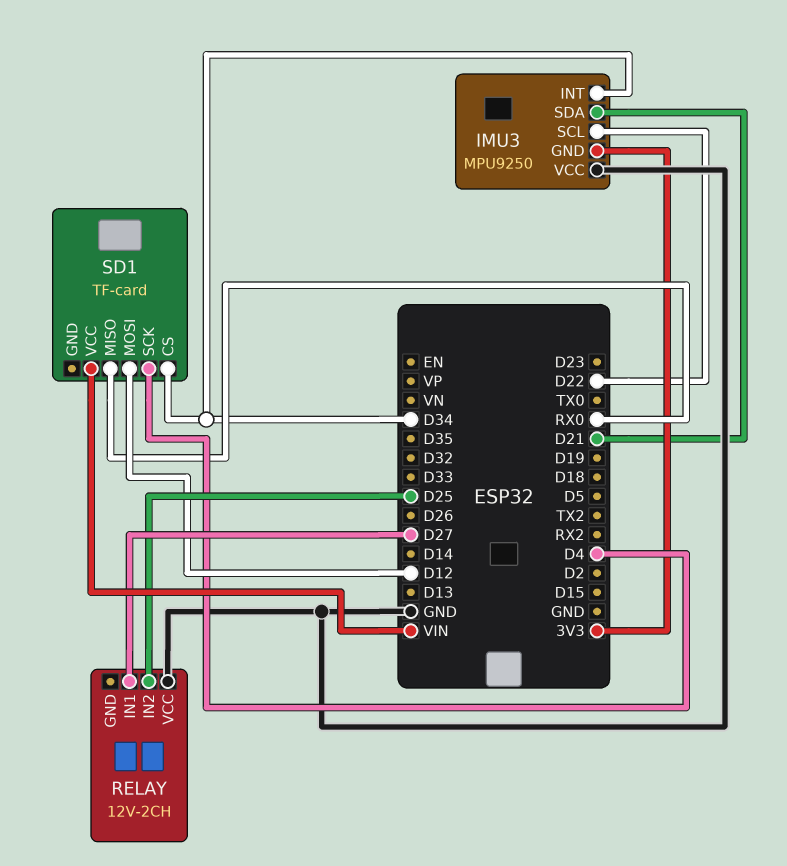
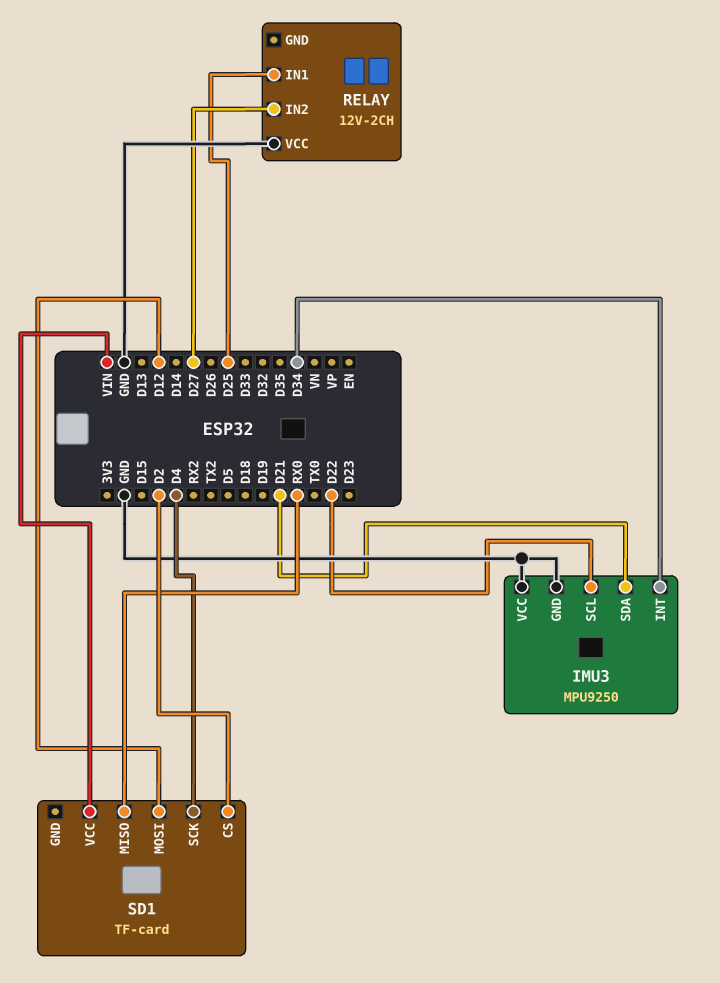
IMU3 pin GND: 3V3 -> GND
RELAY pin IN1: D27 -> D25
RELAY pin IN2: D25 -> D27
SD1 pin CS: D34 -> D2

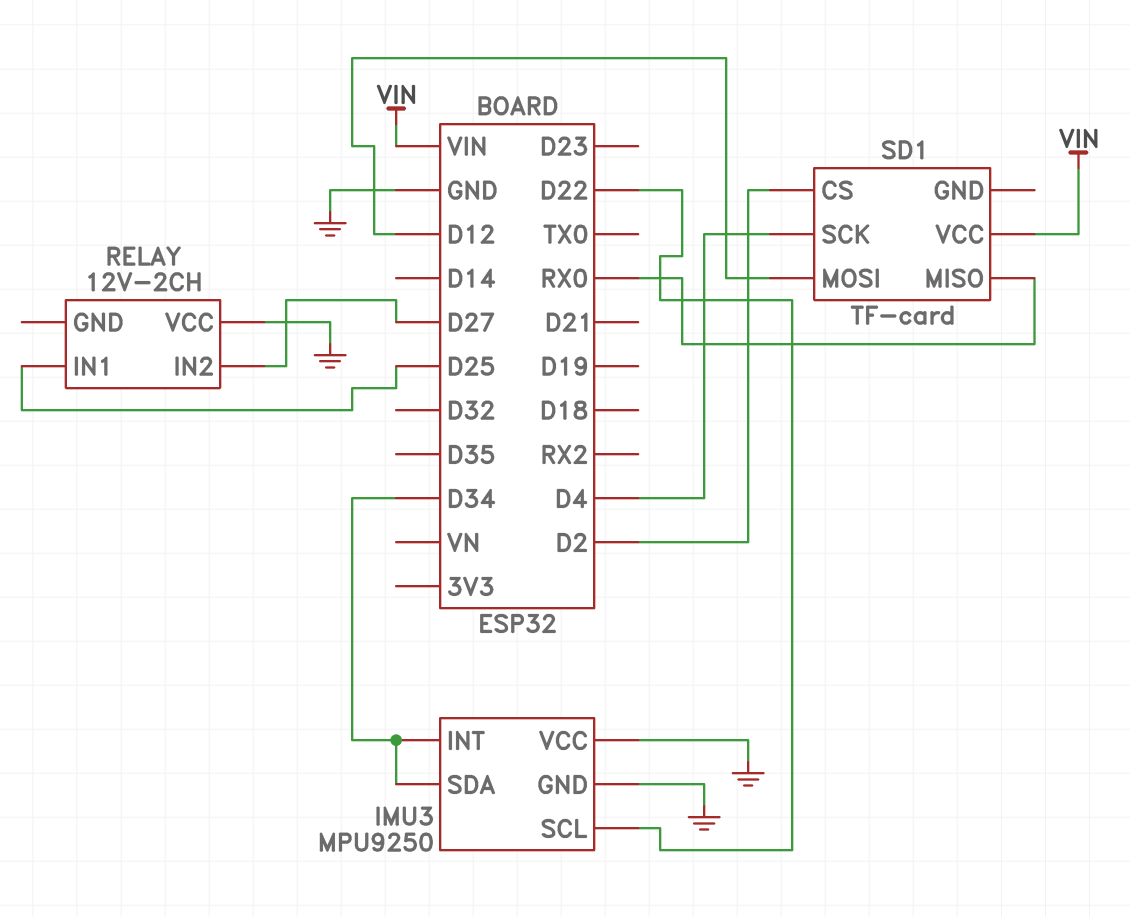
IMU3 pin SDA: D21 -> D34

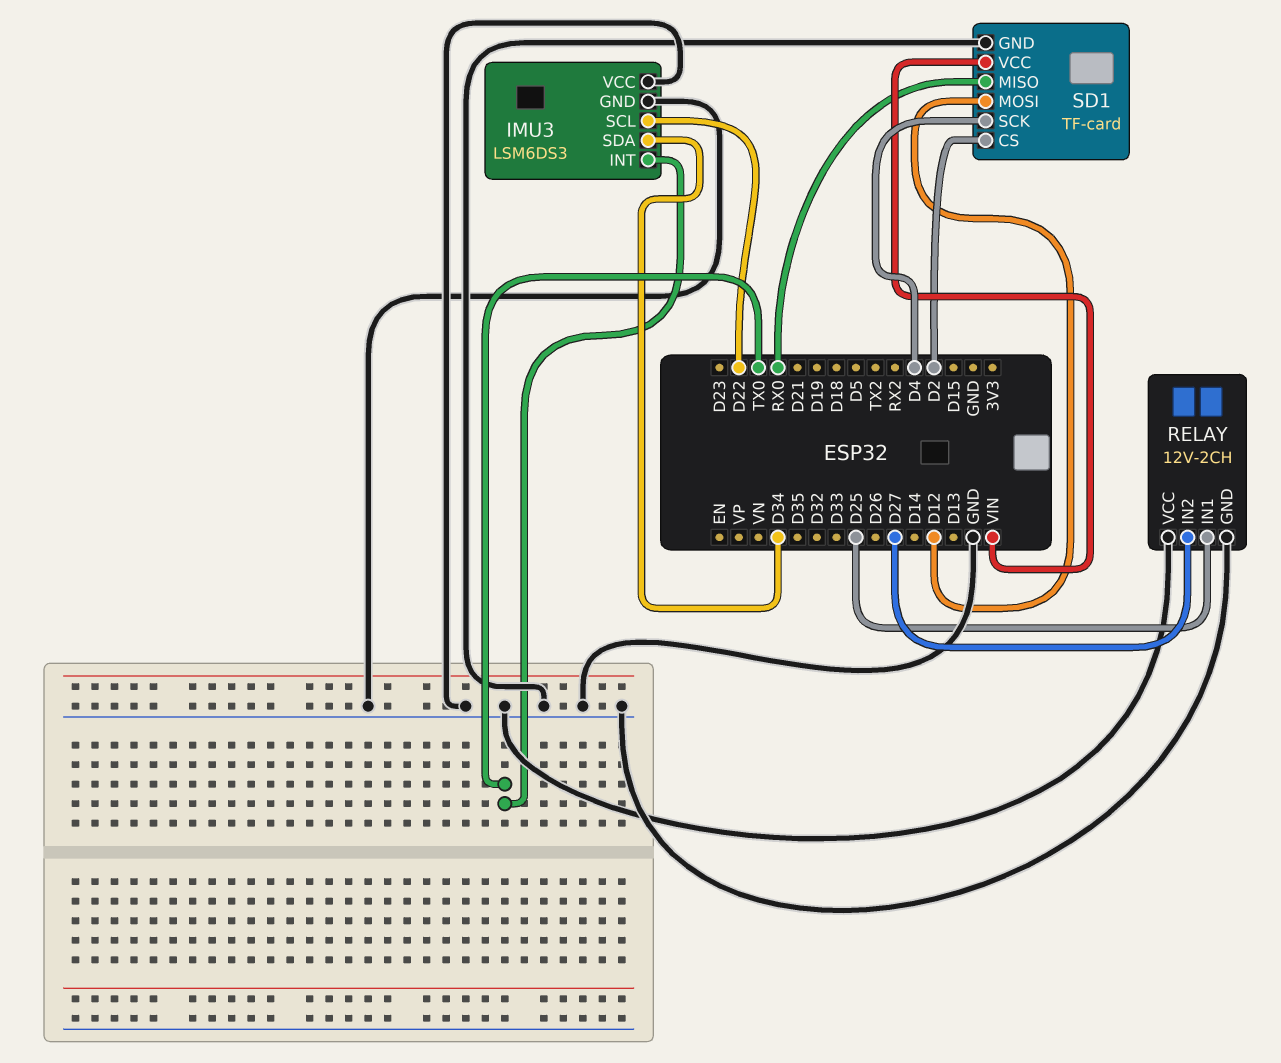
IMU3: MPU9250 -> LSM6DS3
IMU3 pin INT: D34 -> TX0
RELAY pin GND: none -> GND
SD1 pin GND: none -> GND

